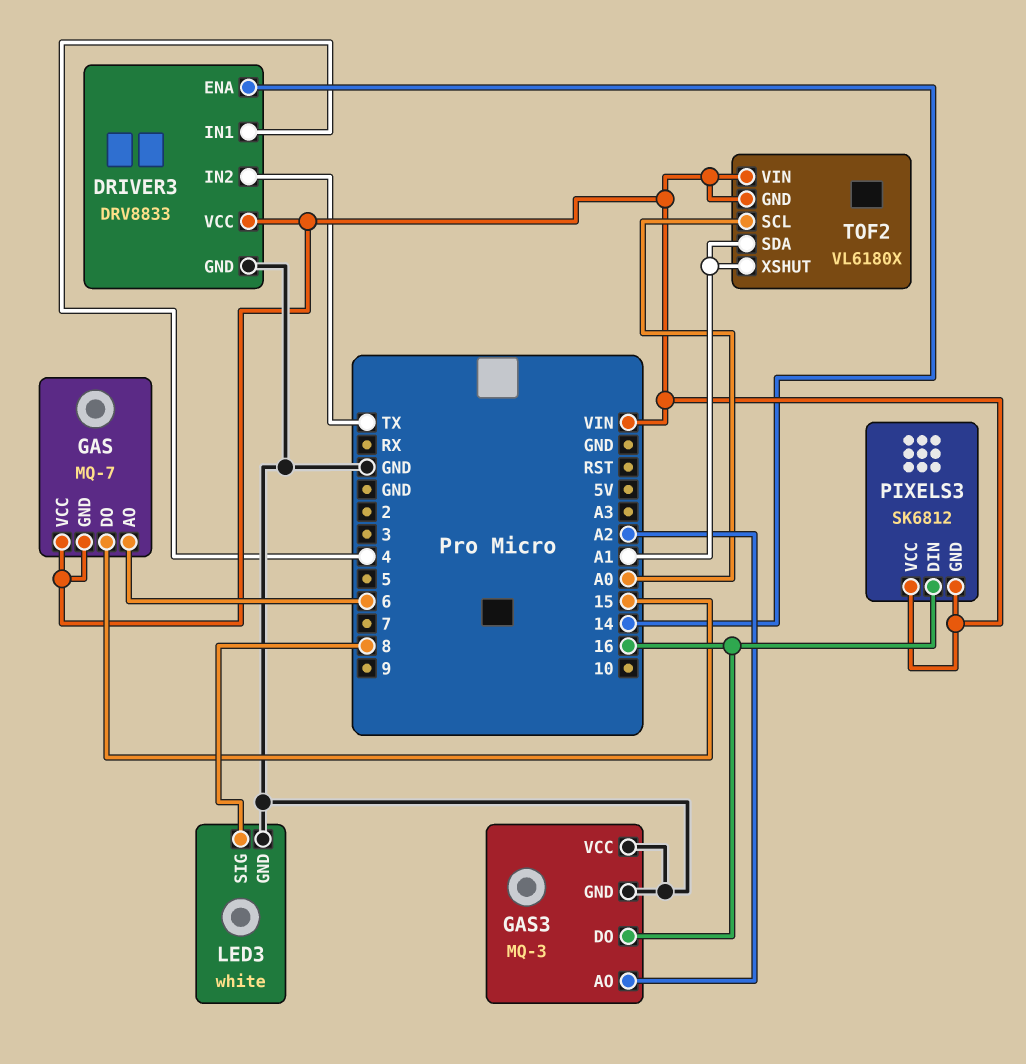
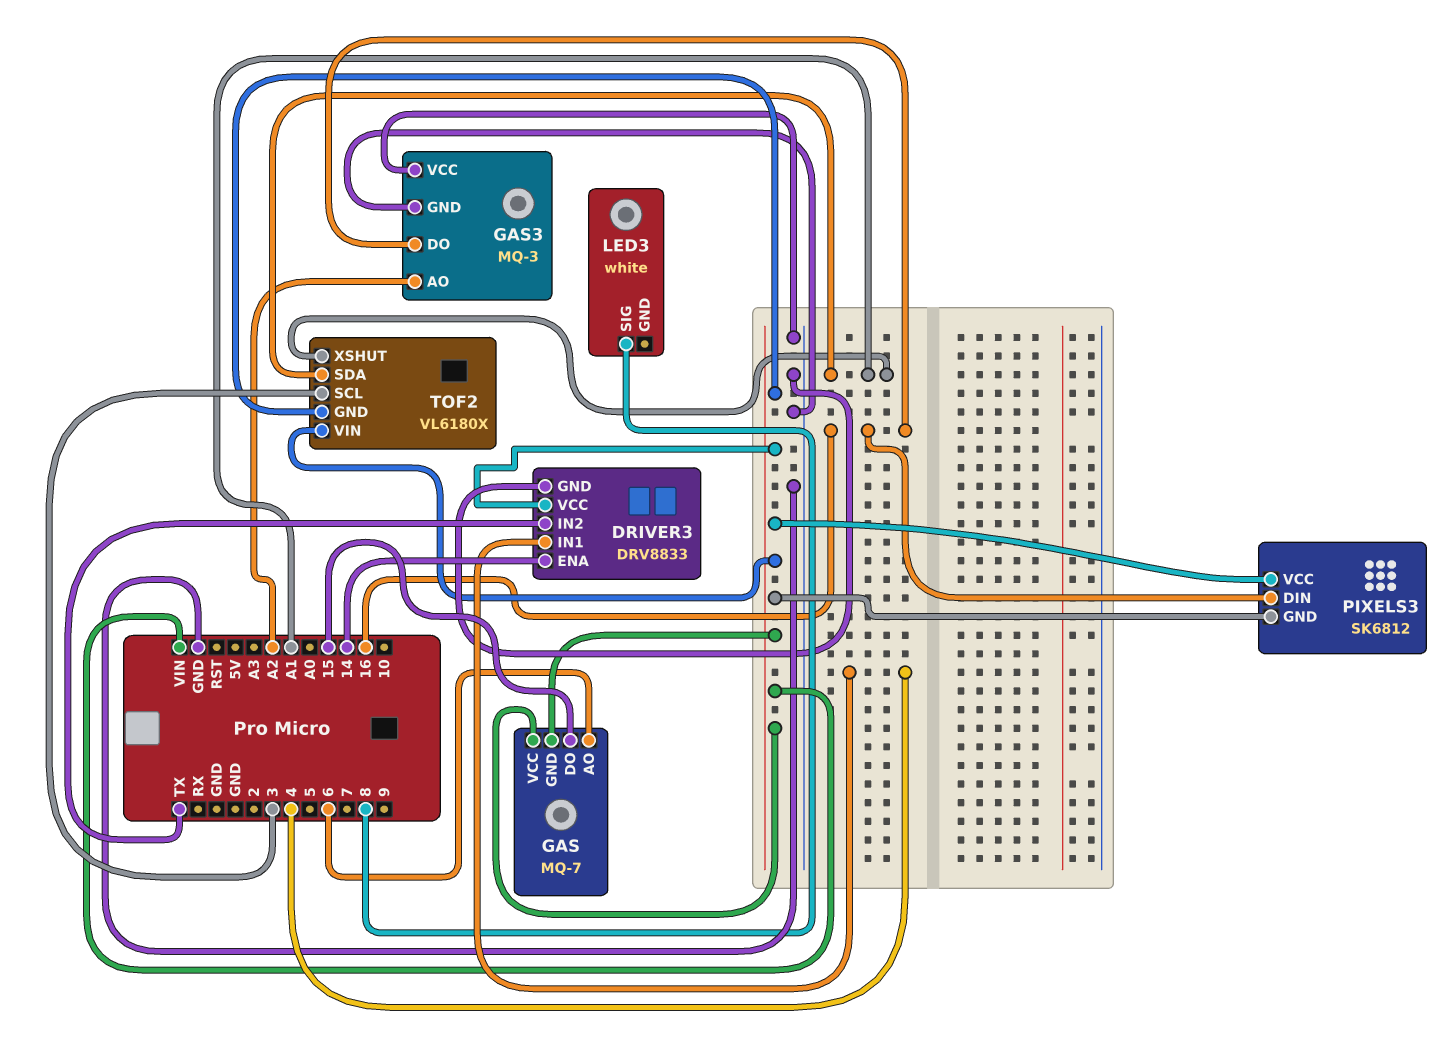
LED3 pin GND: GND -> none
TOF2 pin SCL: A0 -> 3

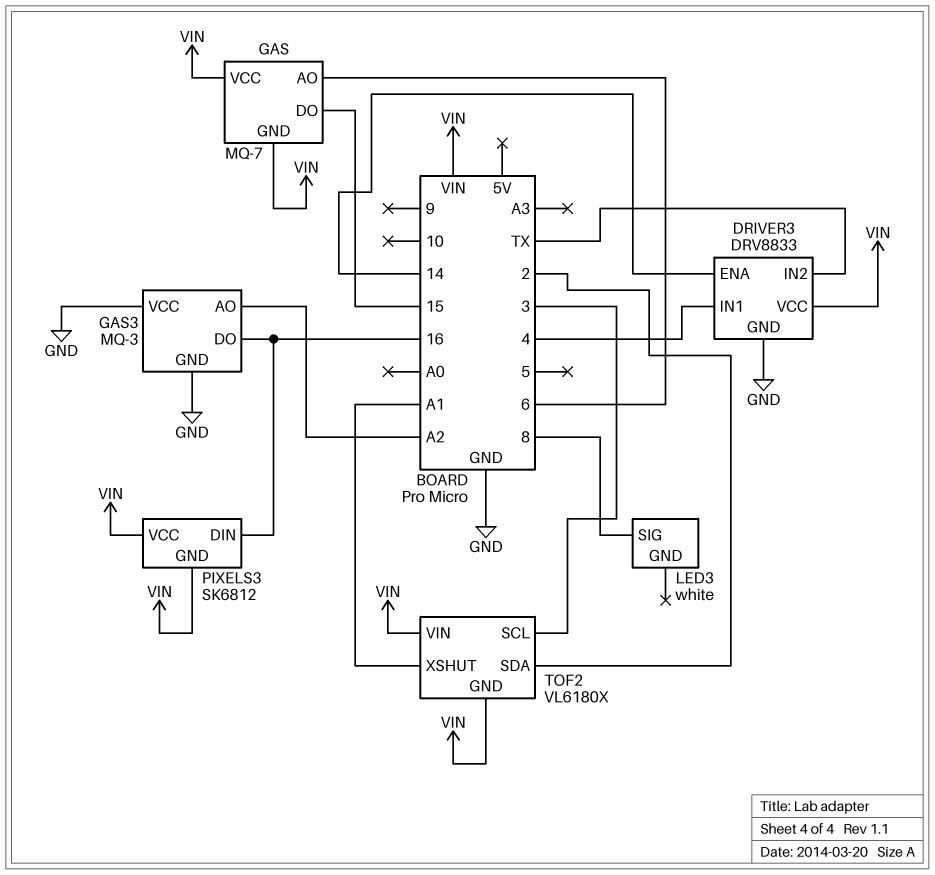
TOF2 pin SDA: A1 -> 2

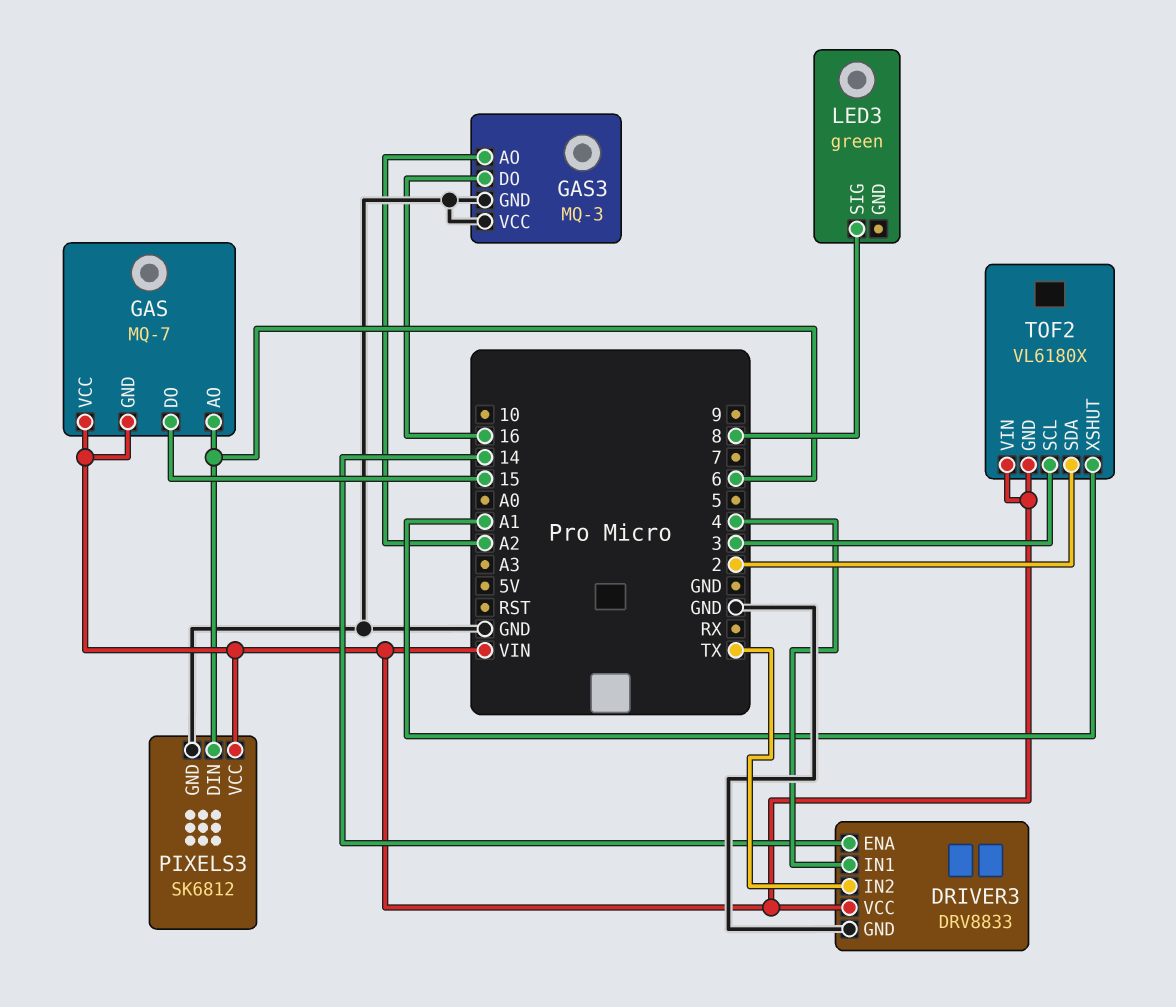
LED3: white -> green
PIXELS3 pin DIN: 16 -> 6
PIXELS3 pin GND: VIN -> GND

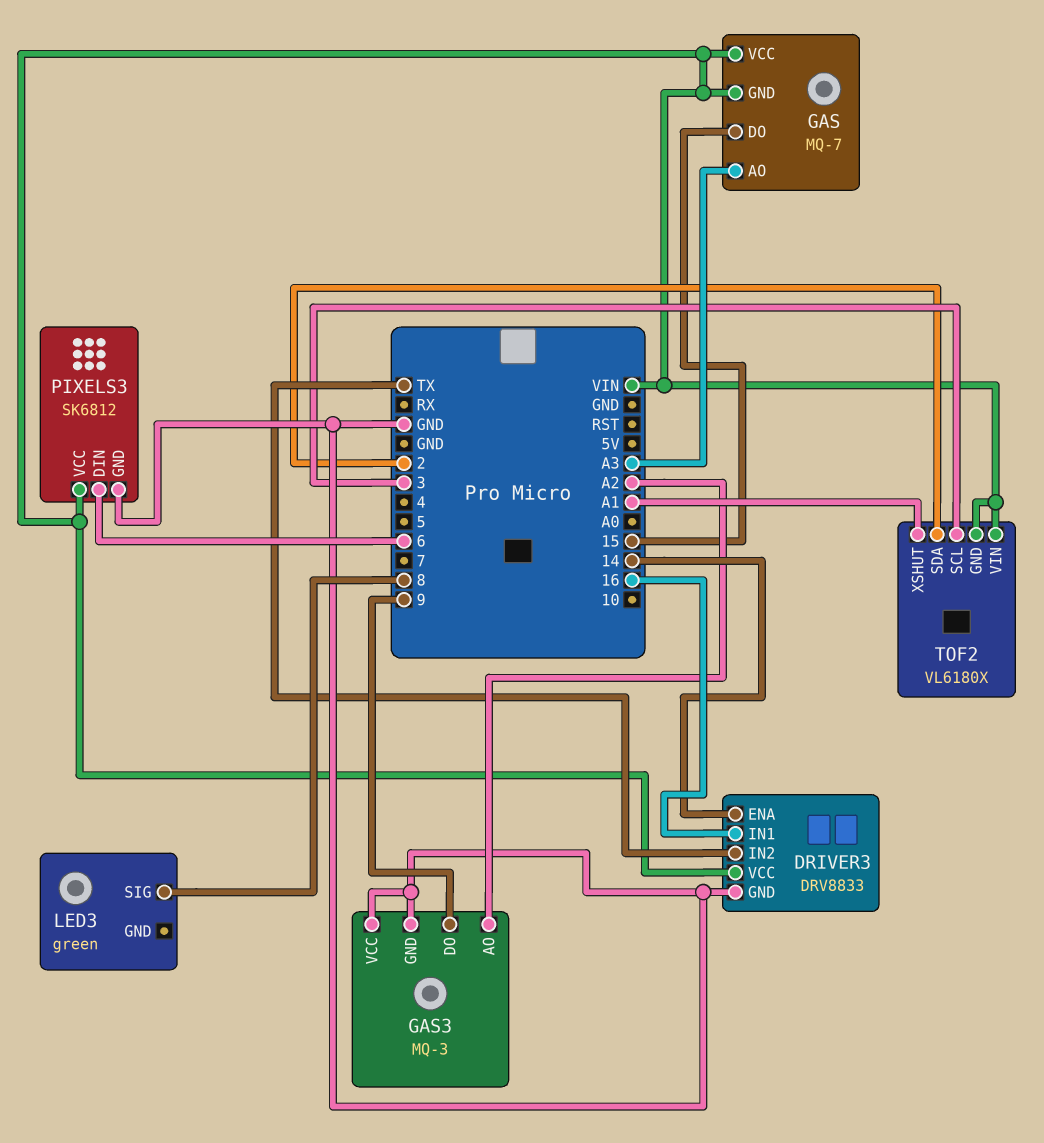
DRIVER3 pin IN1: 4 -> 16
GAS pin AO: 6 -> A3
GAS3 pin DO: 16 -> 9

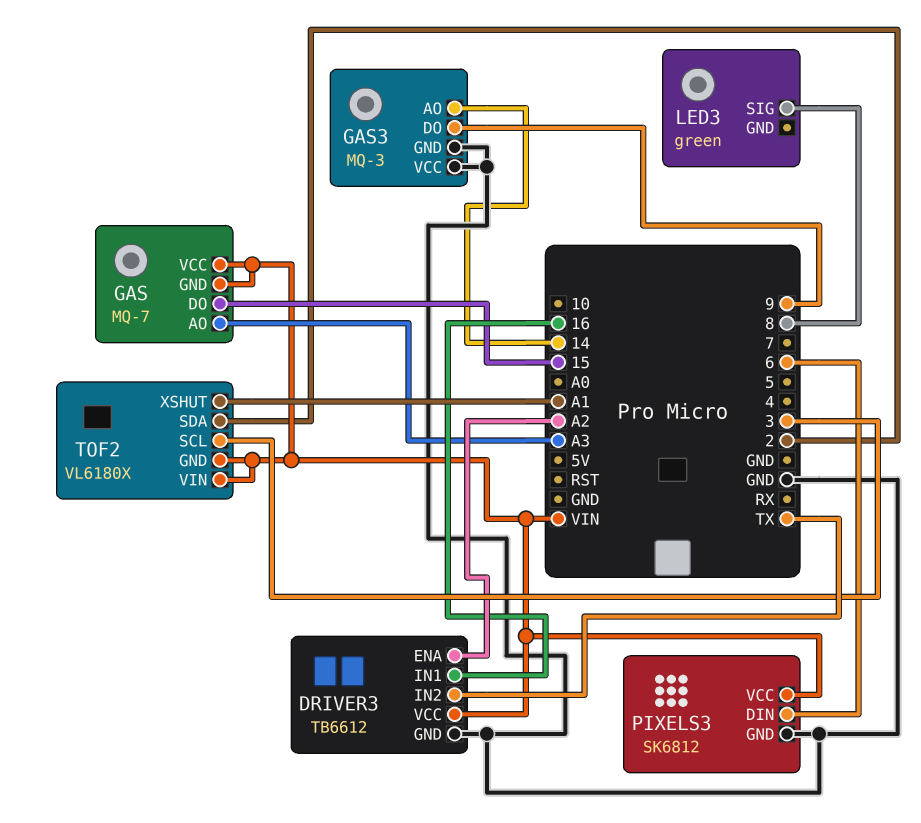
DRIVER3: DRV8833 -> TB6612
DRIVER3 pin ENA: 14 -> A2
GAS3 pin AO: A2 -> 14

